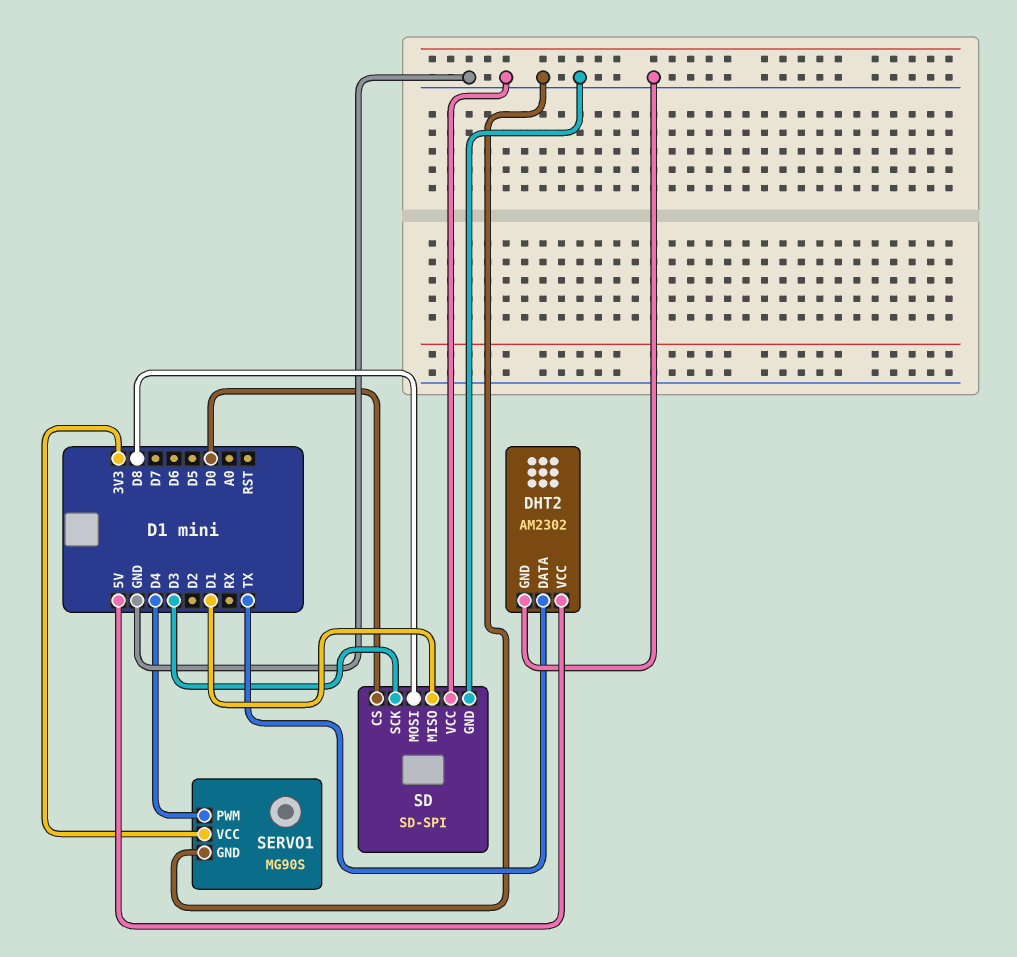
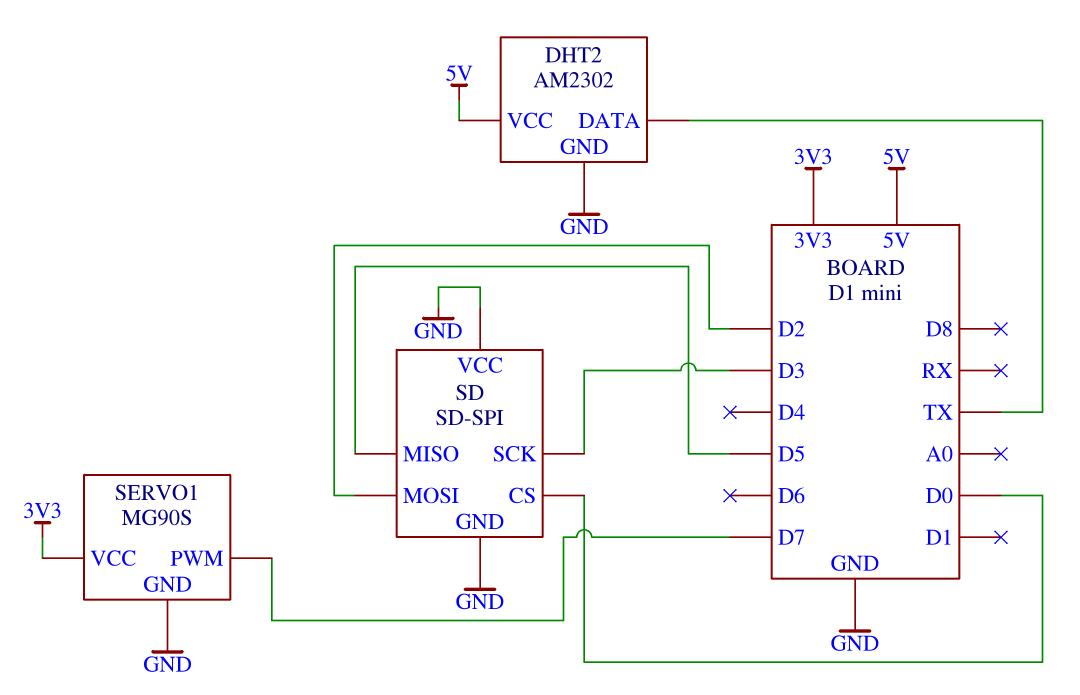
SD pin MISO: D1 -> D5
SD pin MOSI: D8 -> D2
SERVO1 pin PWM: D4 -> D7

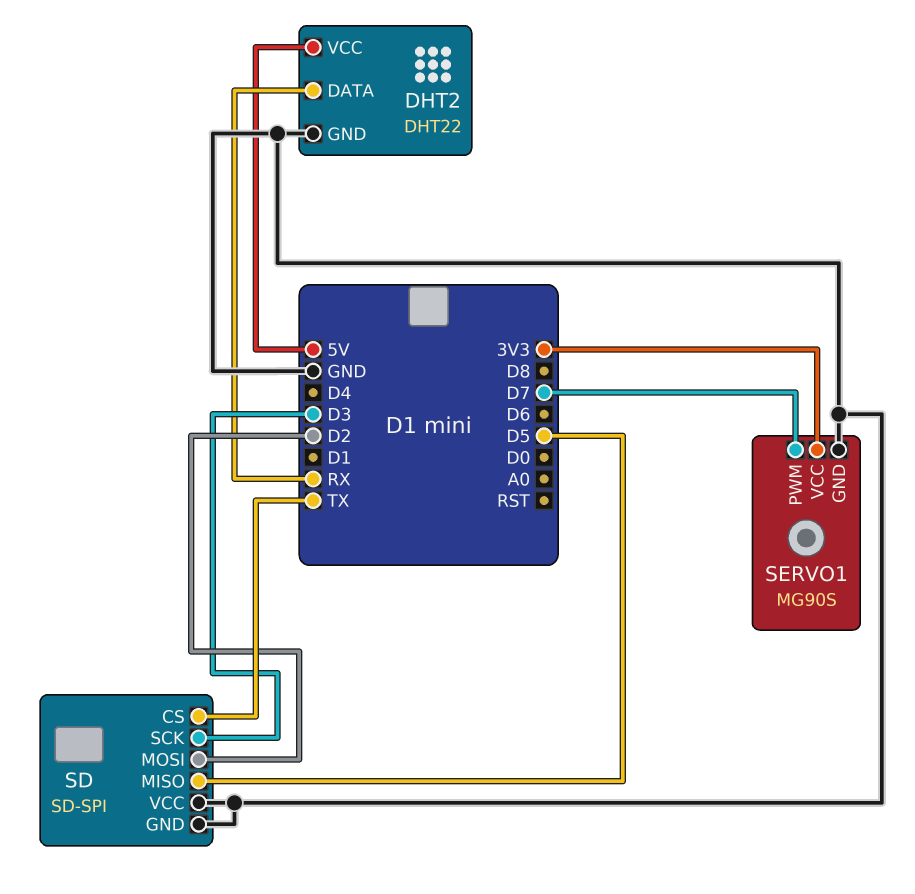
DHT2: AM2302 -> DHT22
DHT2 pin DATA: TX -> RX
SD pin CS: D0 -> TX

